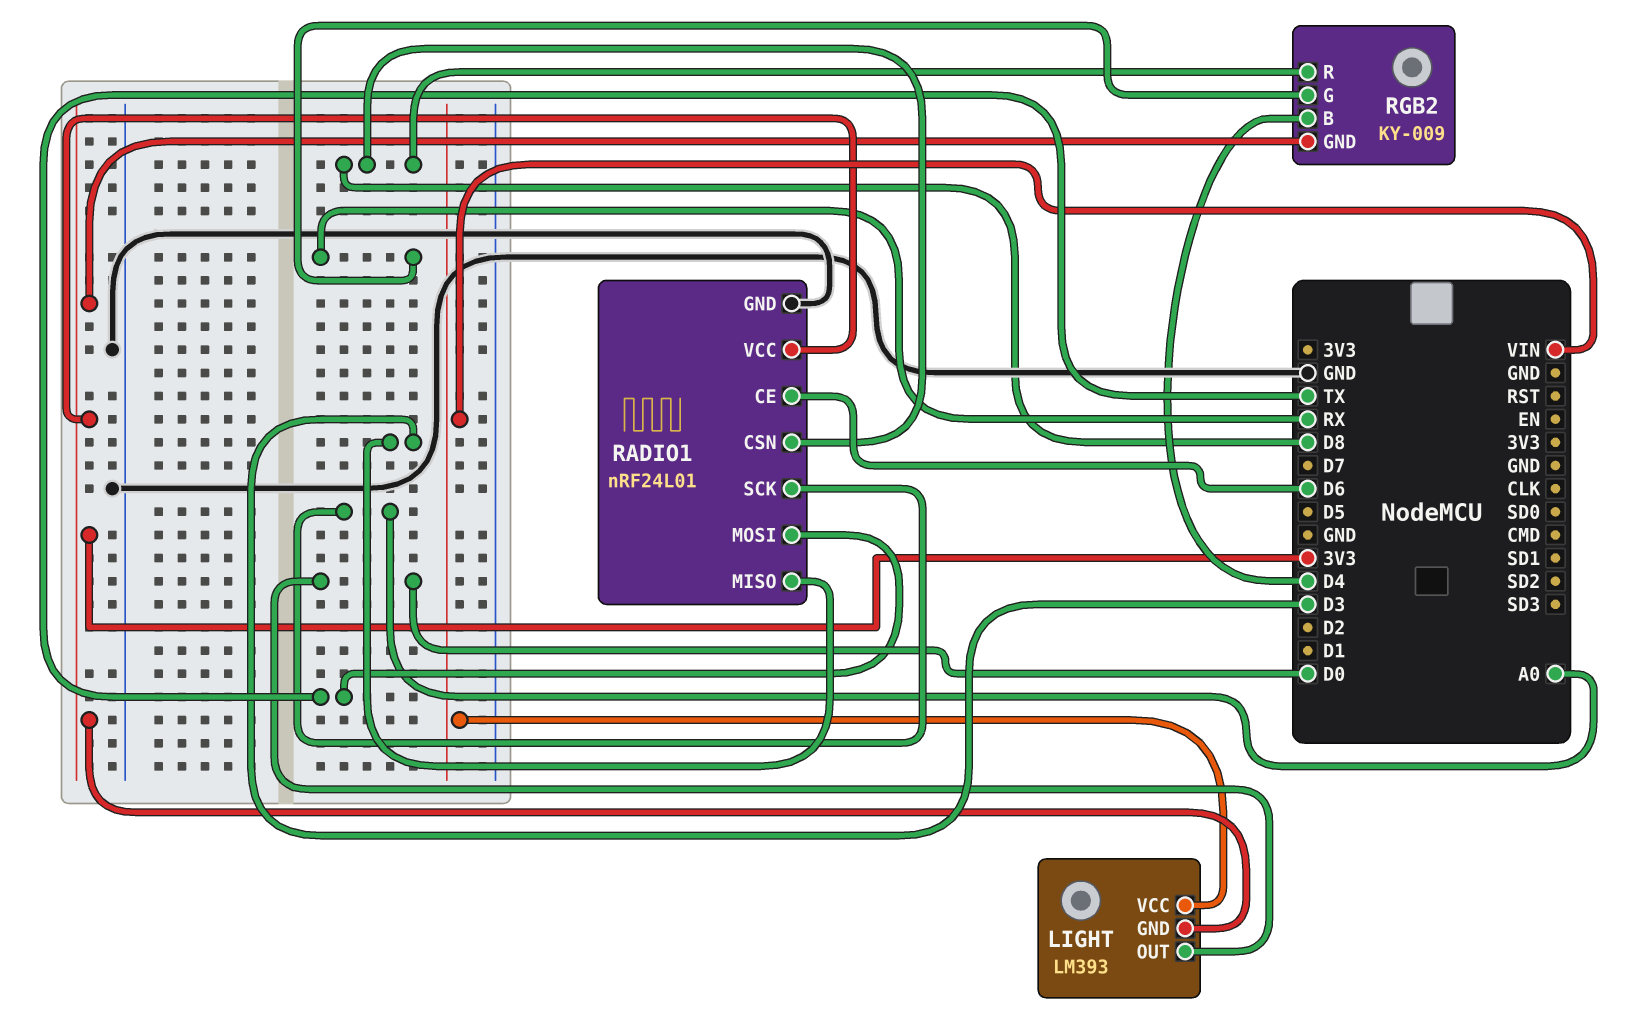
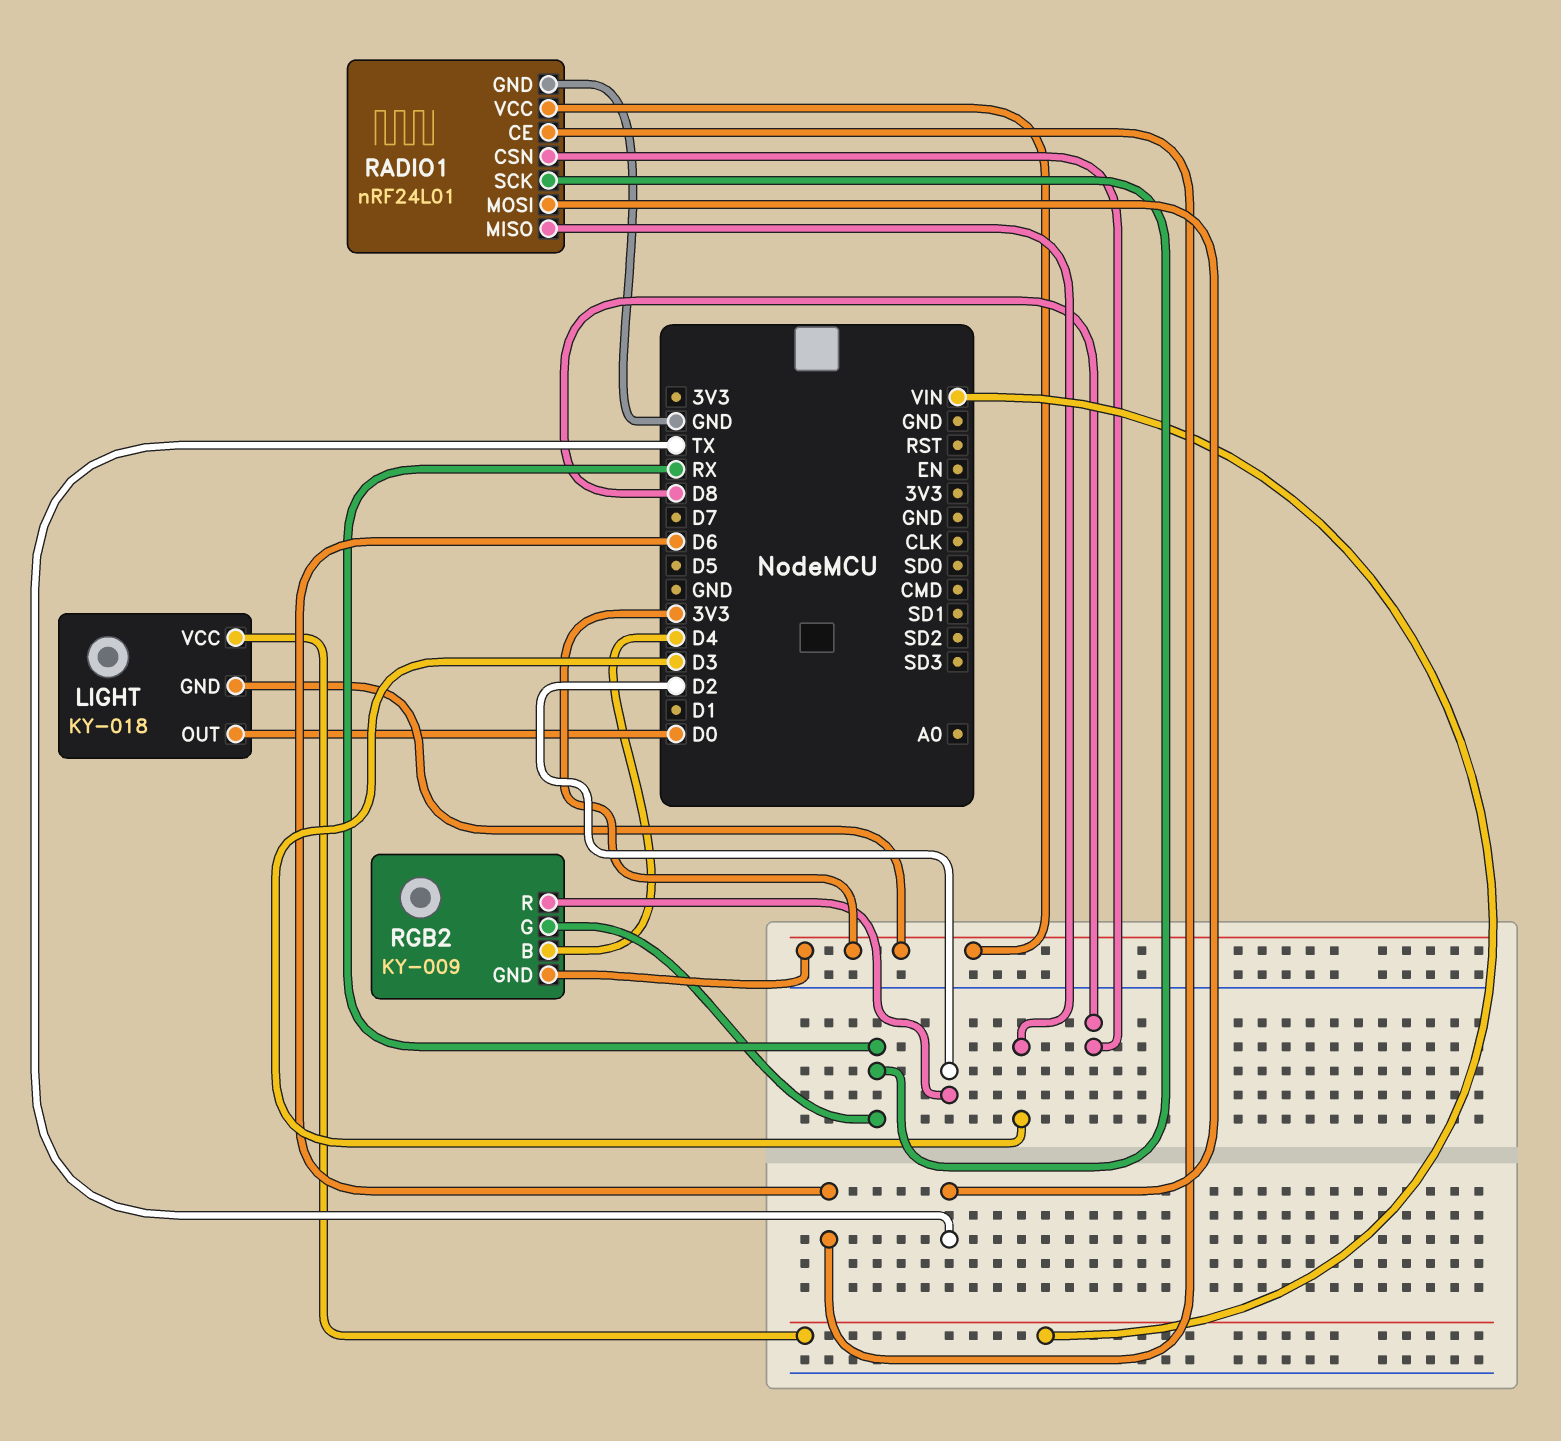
LIGHT: LM393 -> KY-018
RADIO1 pin SCK: A0 -> RX
RGB2 pin R: D8 -> D2

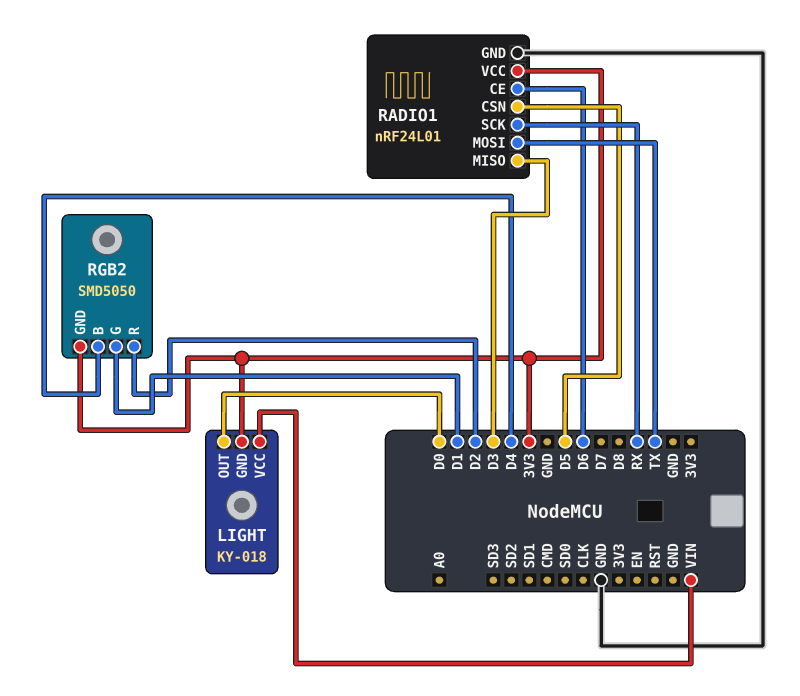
RADIO1 pin CSN: D8 -> D5
RGB2: KY-009 -> SMD5050
RGB2 pin G: RX -> D1

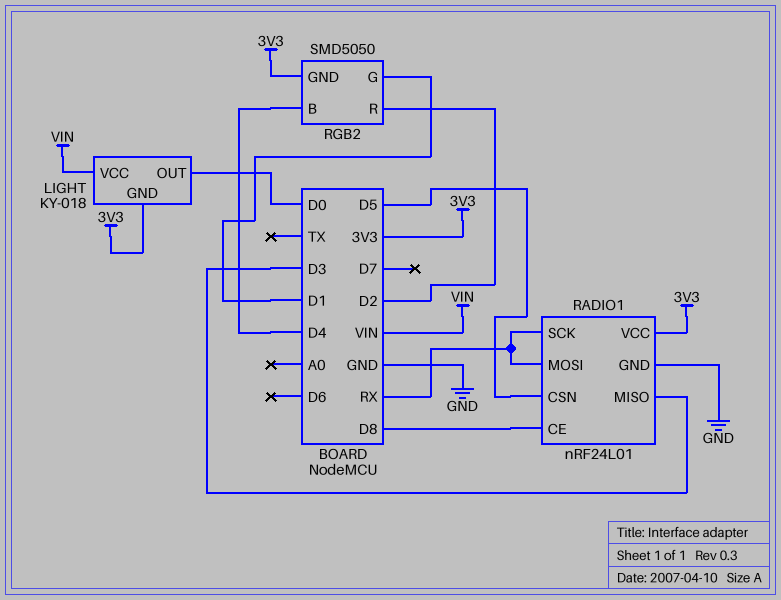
RADIO1 pin CE: D6 -> D8
RADIO1 pin MOSI: TX -> RX

